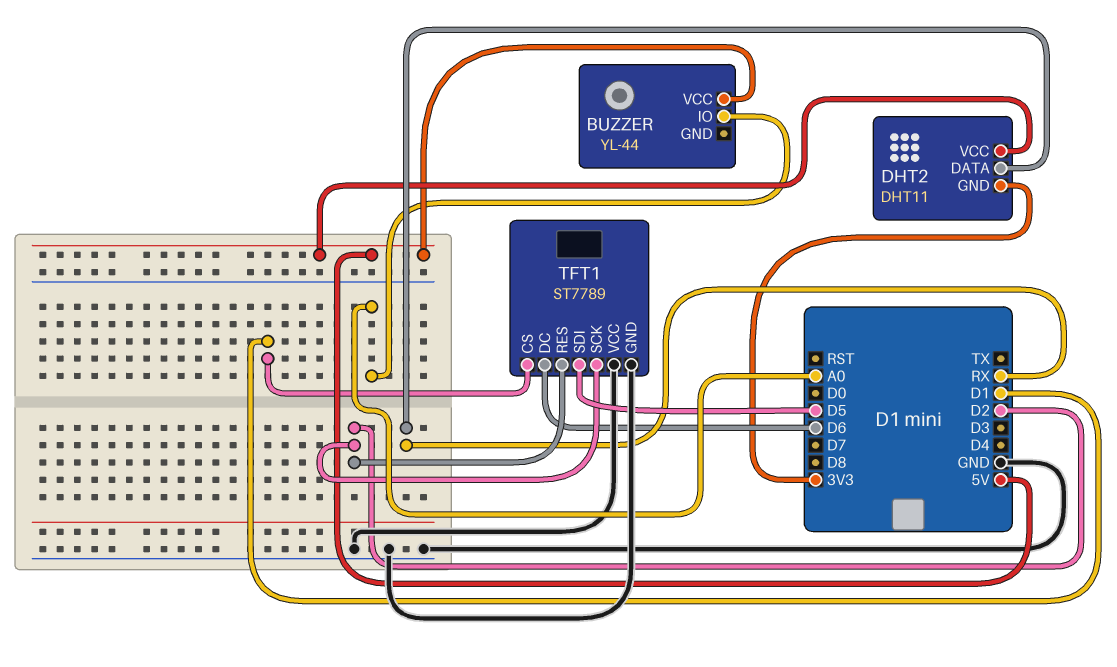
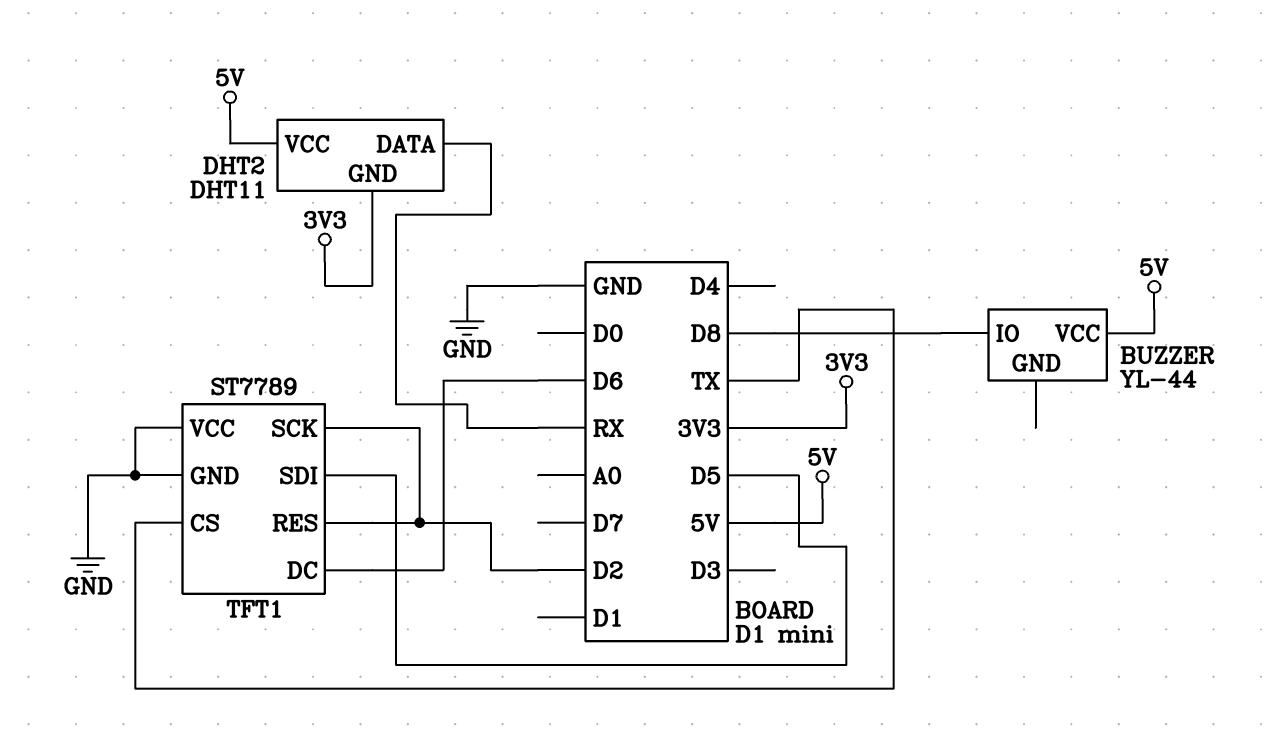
BUZZER pin IO: A0 -> D8
TFT1 pin CS: D1 -> TX

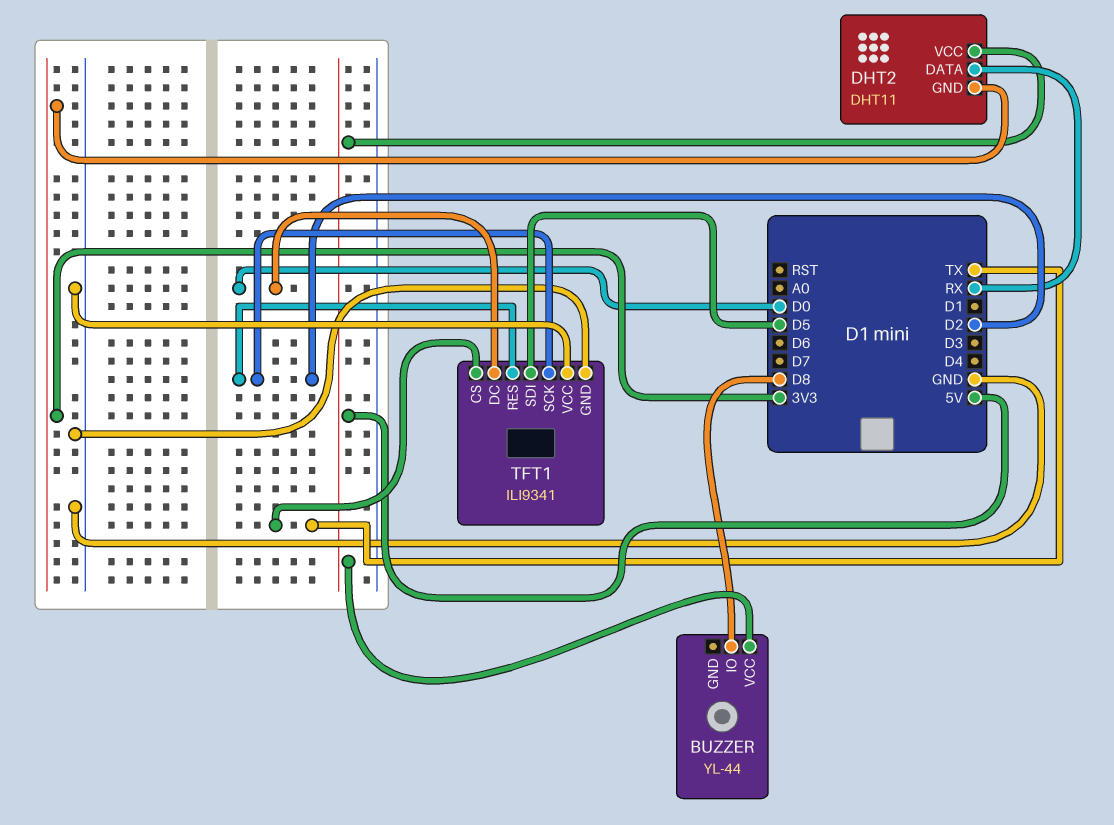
TFT1: ST7789 -> ILI9341
TFT1 pin DC: D6 -> D0

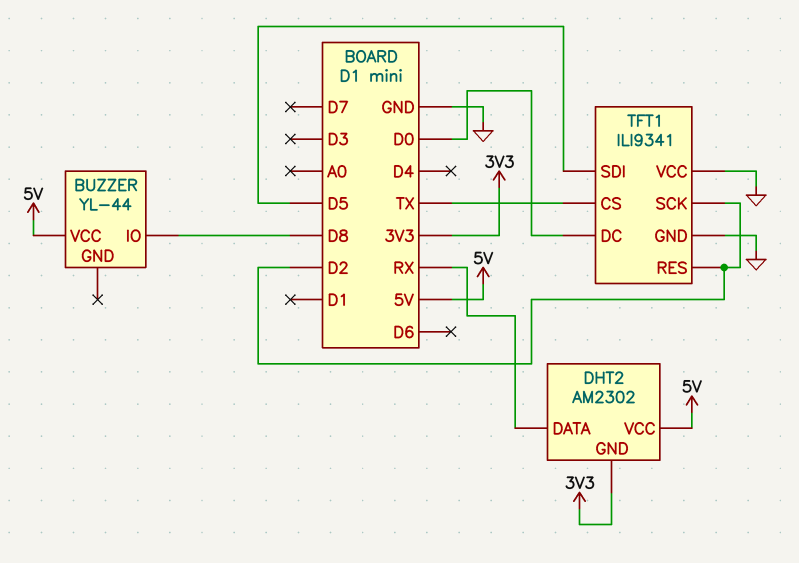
DHT2: DHT11 -> AM2302

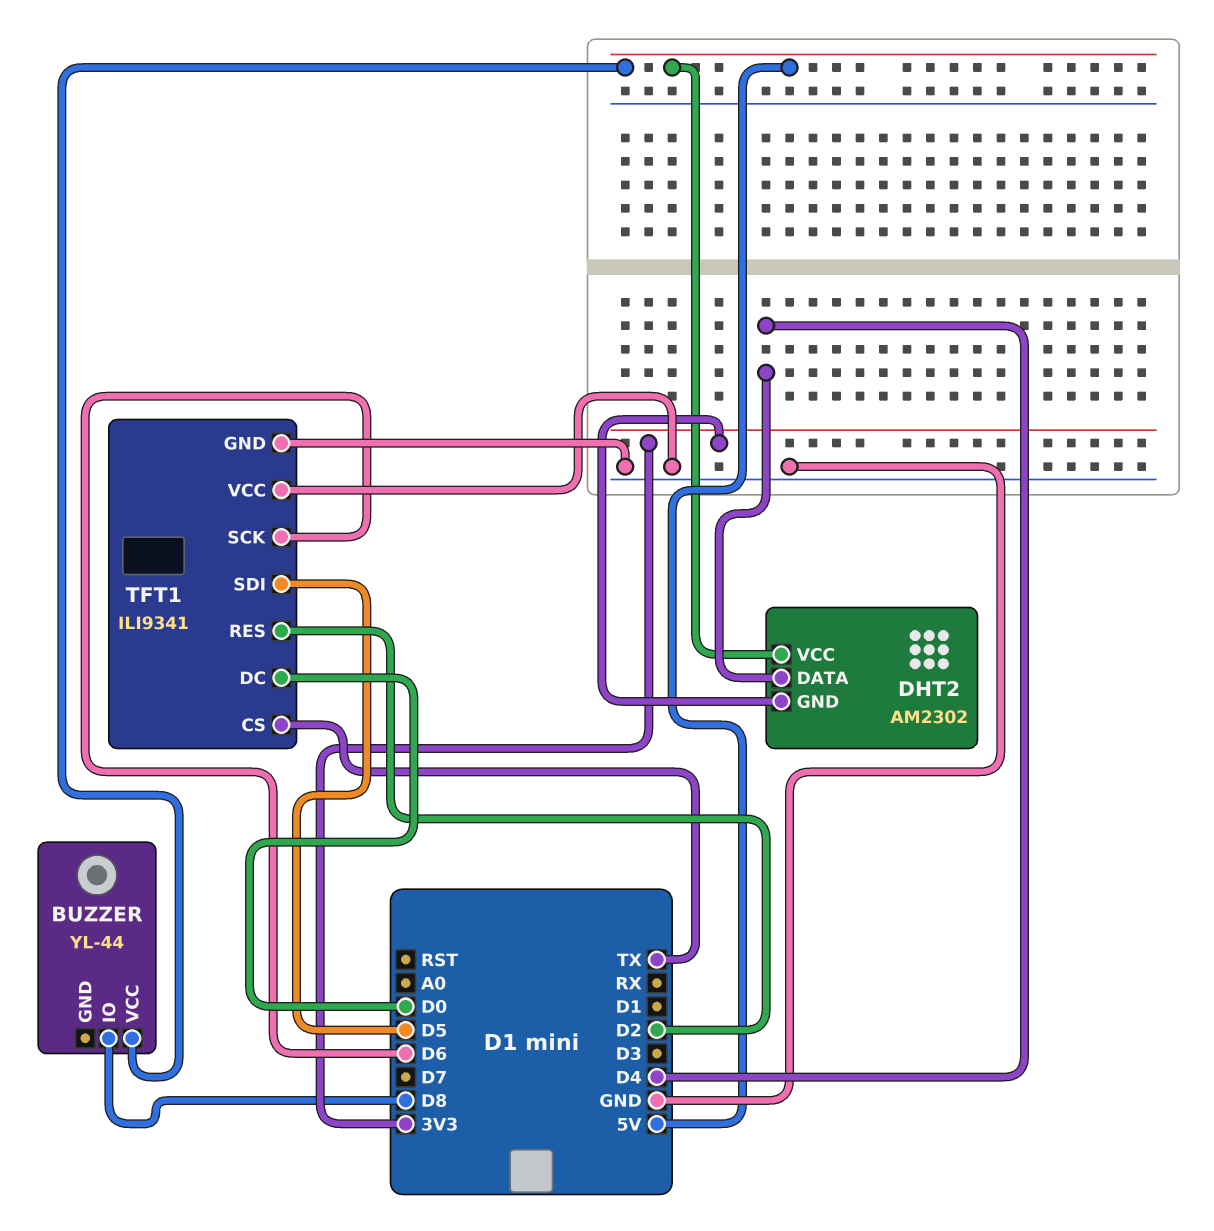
DHT2 pin DATA: RX -> D4
TFT1 pin SCK: D2 -> D6

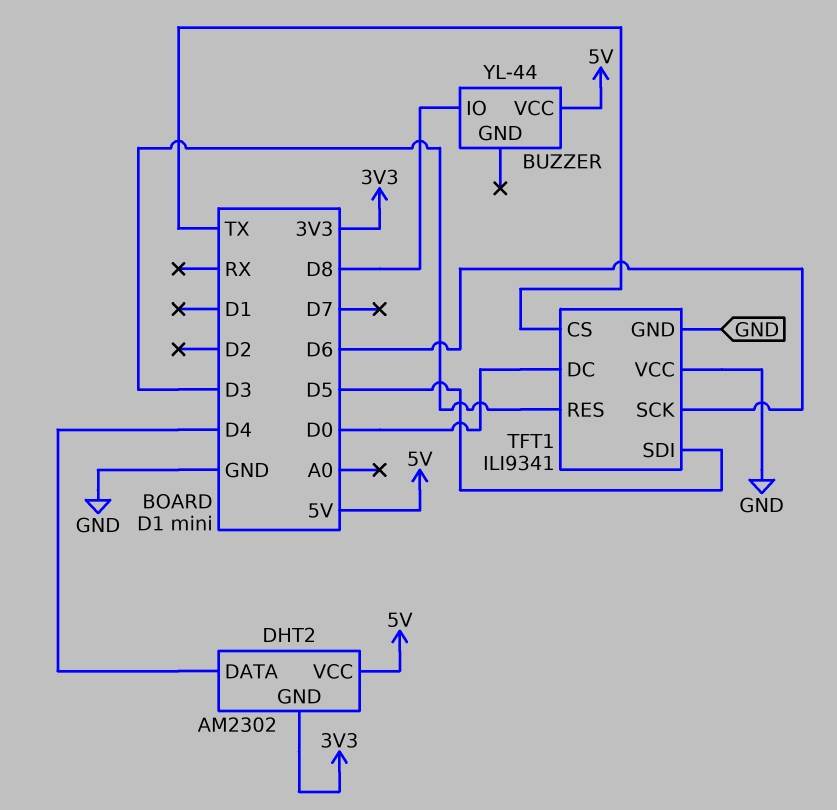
TFT1 pin RES: D2 -> D3

